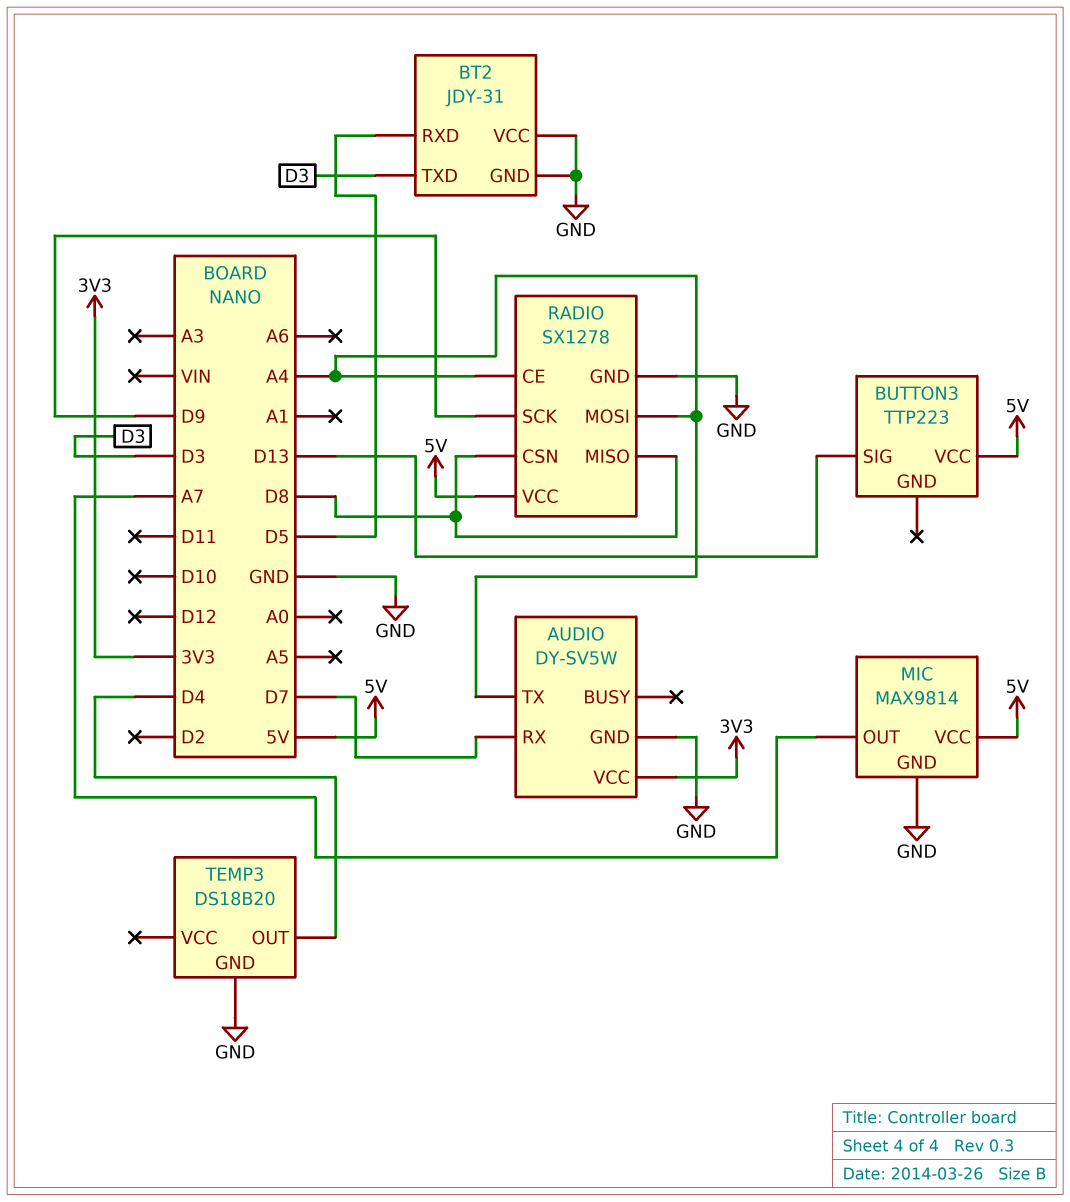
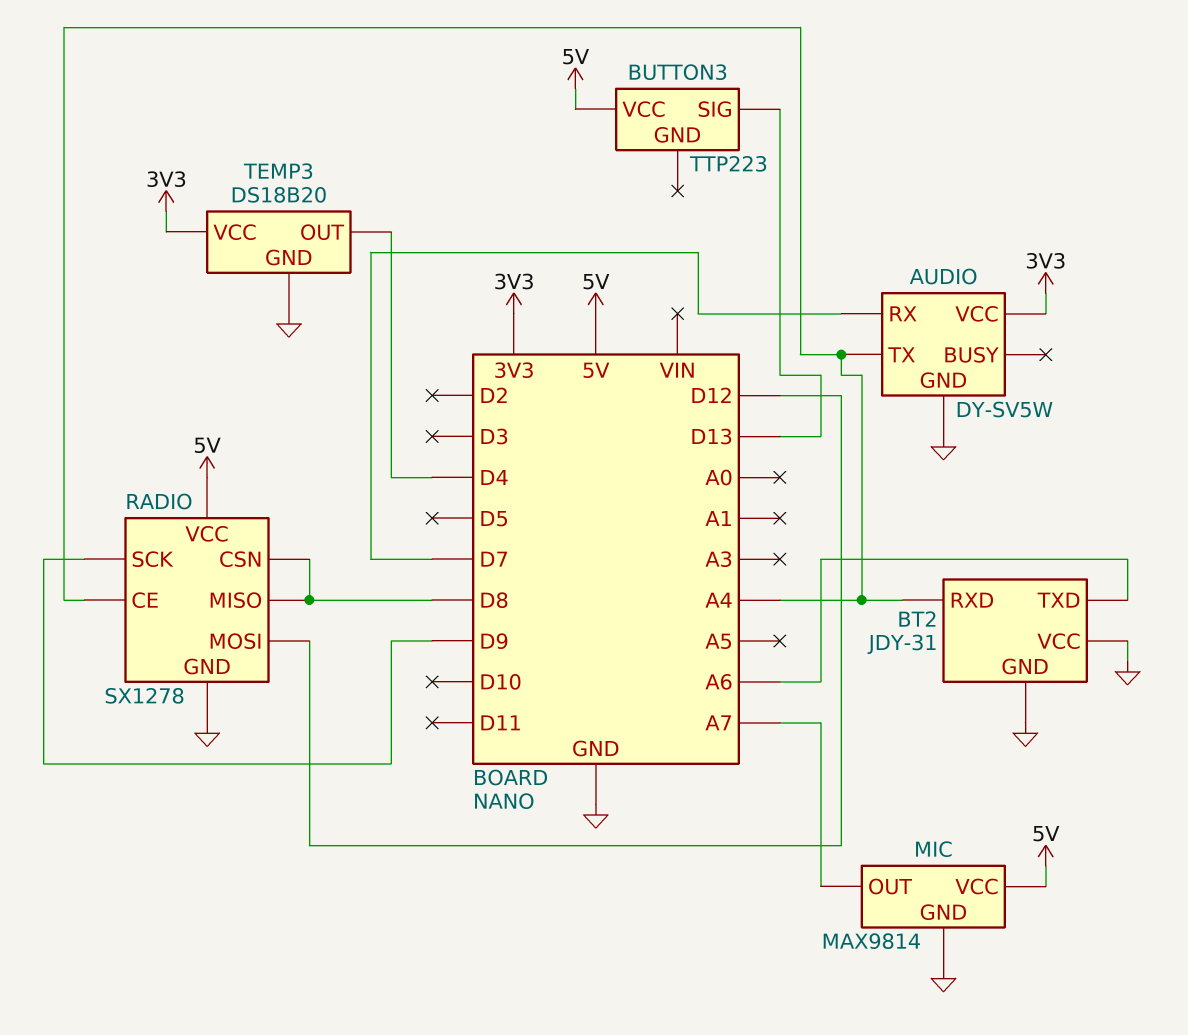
BT2 pin RXD: D5 -> A4
BT2 pin TXD: D3 -> A6
RADIO pin MOSI: A4 -> D12
TEMP3 pin VCC: none -> 3V3

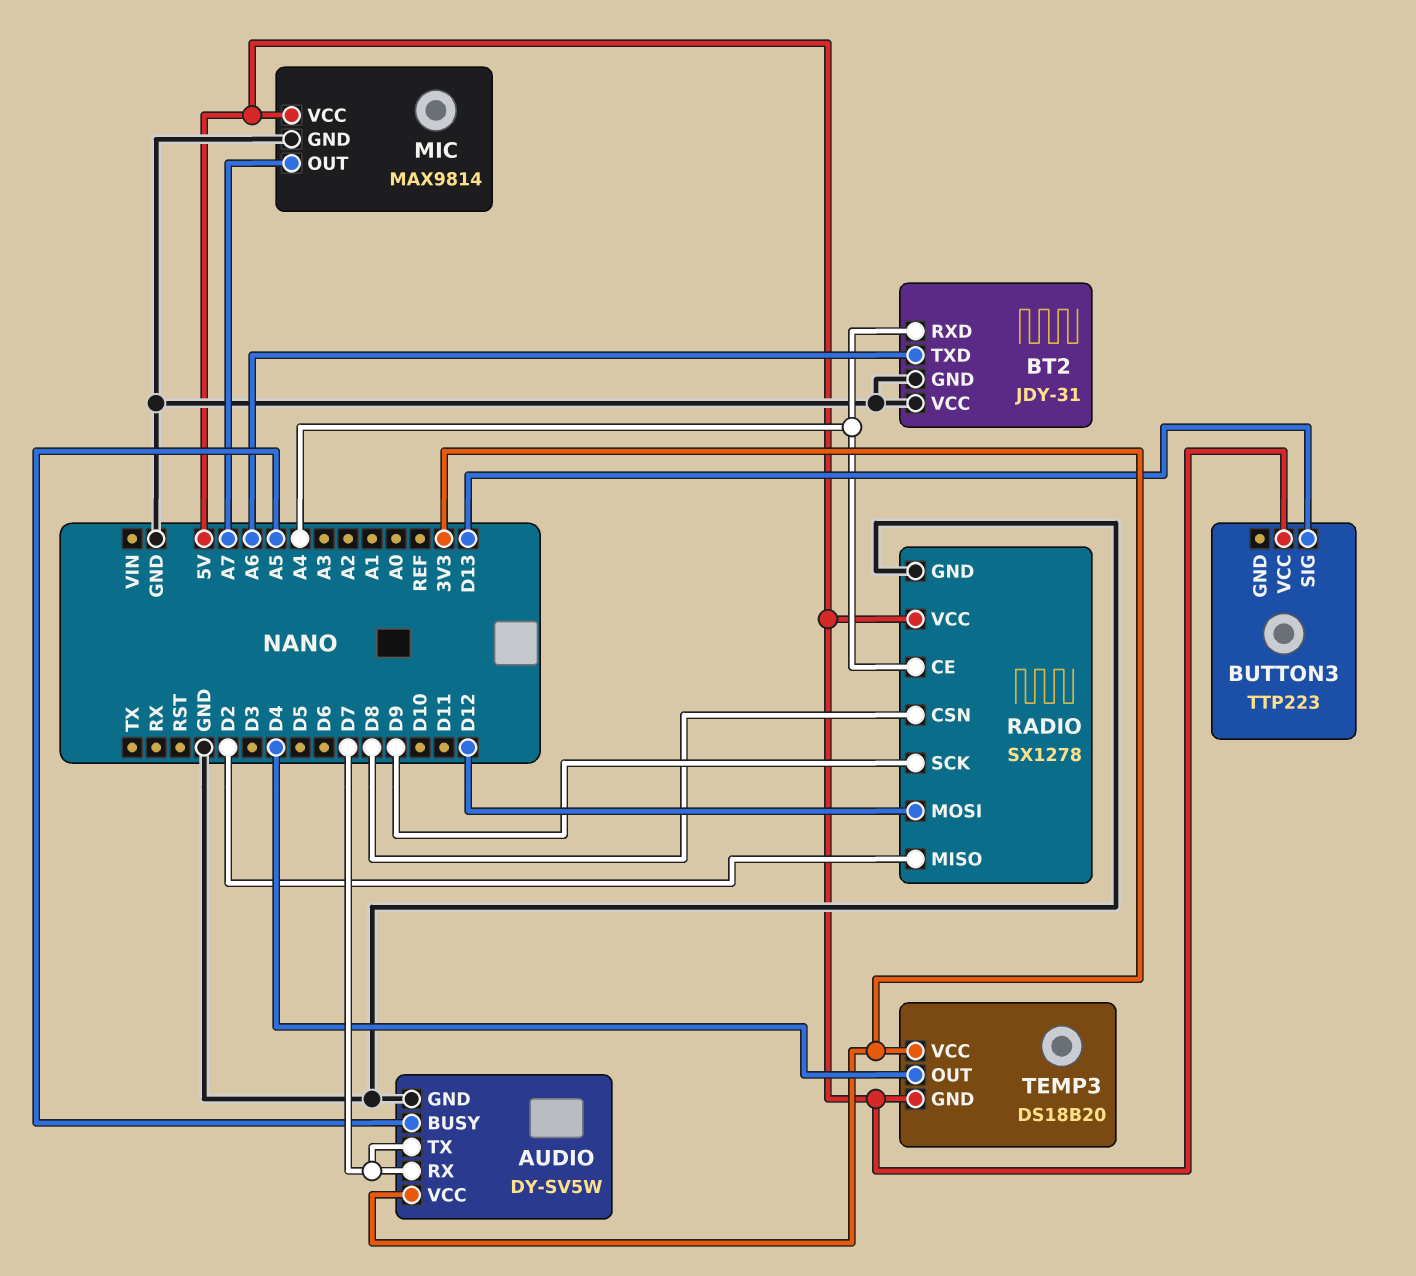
AUDIO pin BUSY: none -> A5
AUDIO pin TX: A4 -> D7
RADIO pin MISO: D8 -> D2
TEMP3 pin GND: GND -> 5V

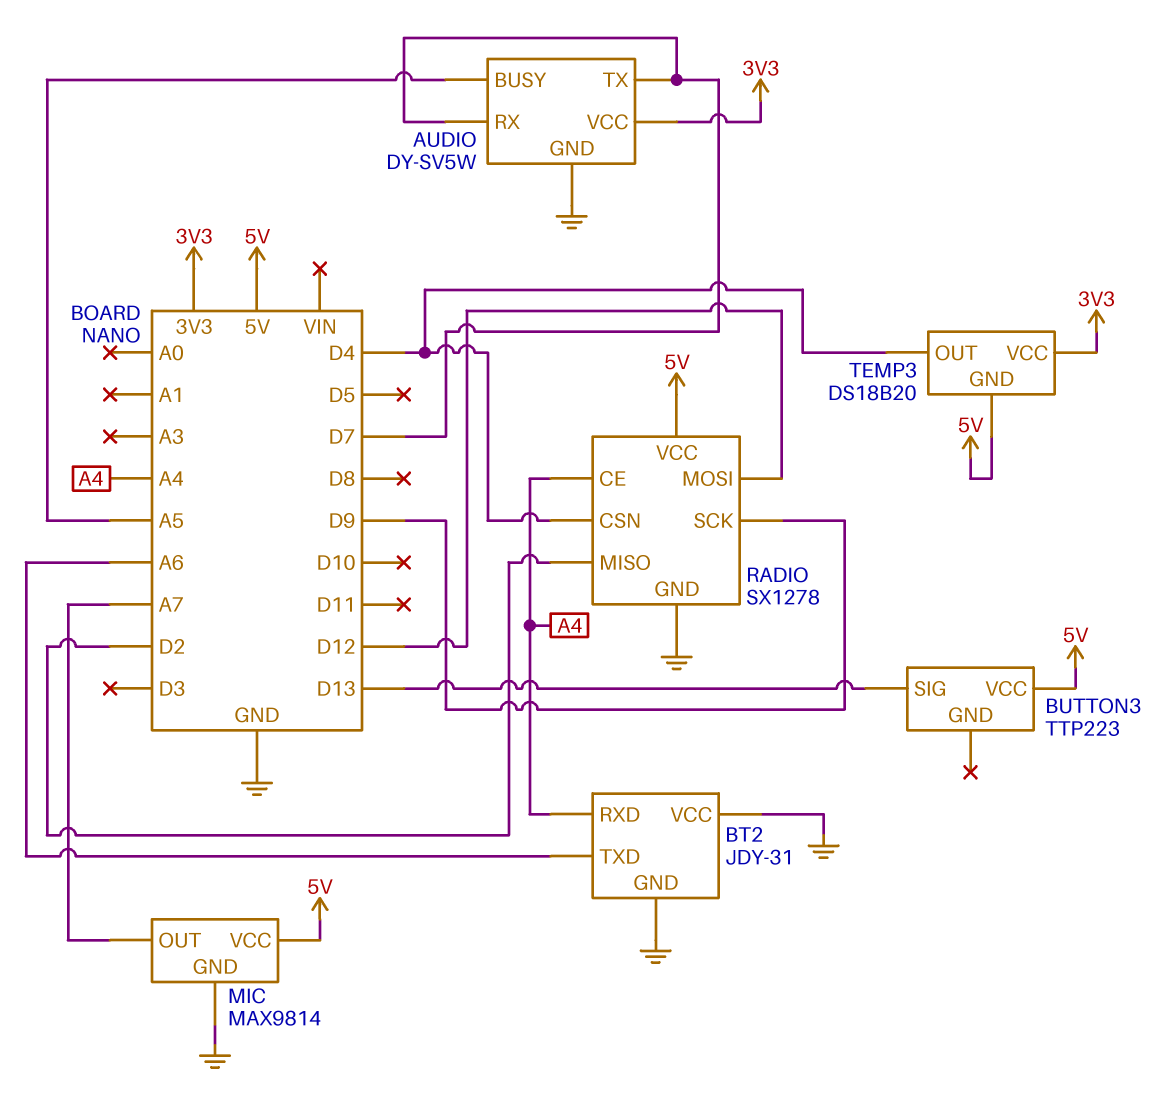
RADIO pin CSN: D8 -> D4

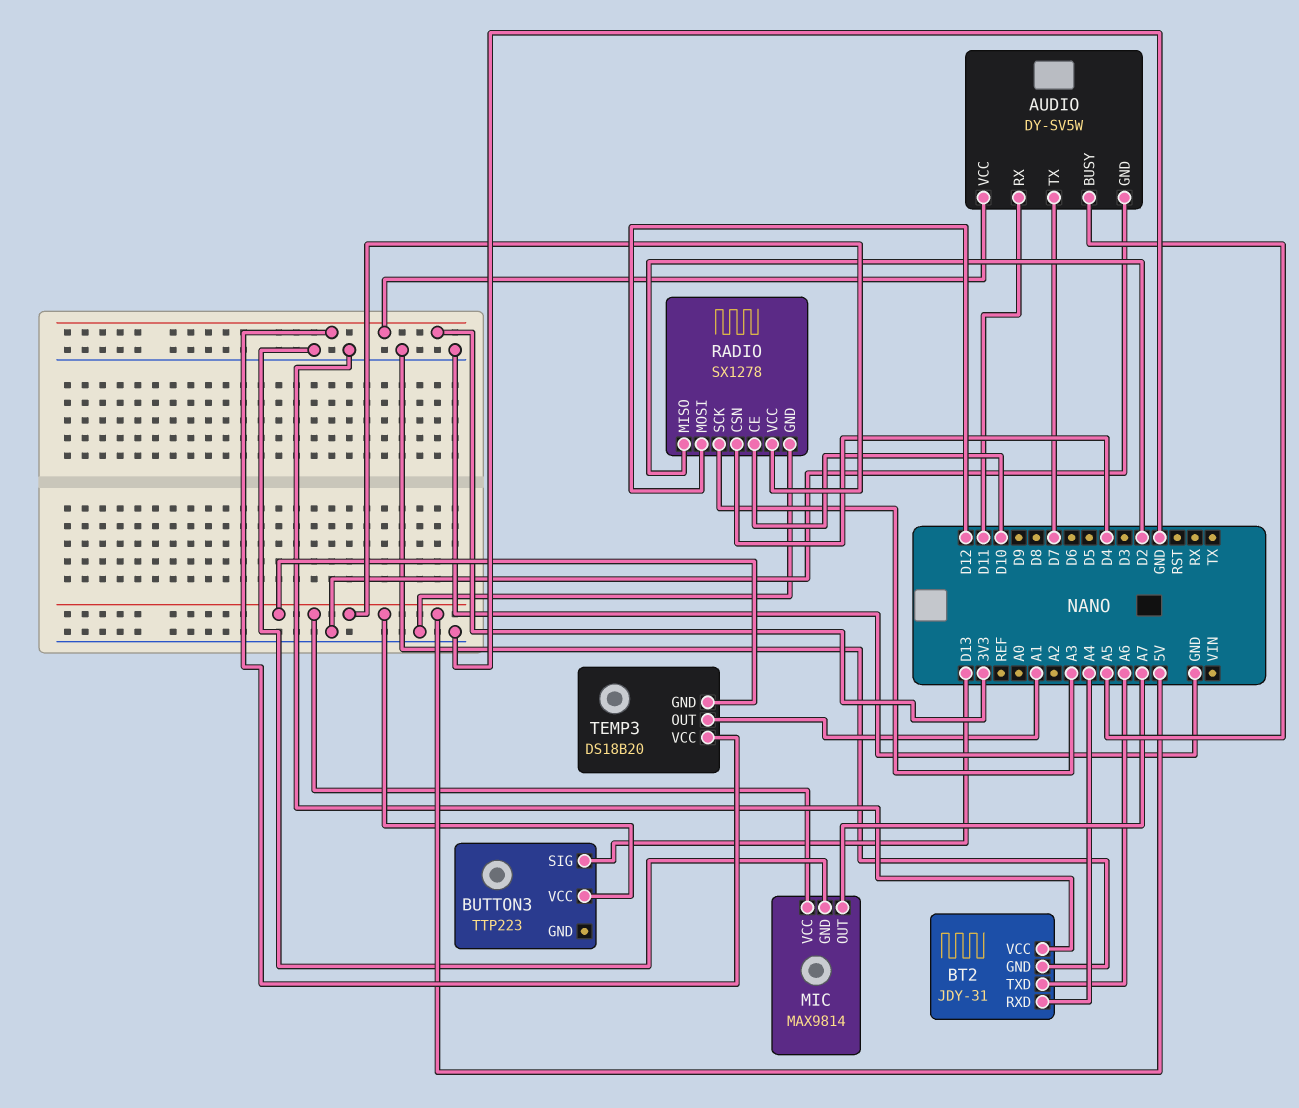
AUDIO pin RX: D7 -> D11
RADIO pin CE: A4 -> D10
RADIO pin SCK: D9 -> A3
TEMP3 pin OUT: D4 -> A1

